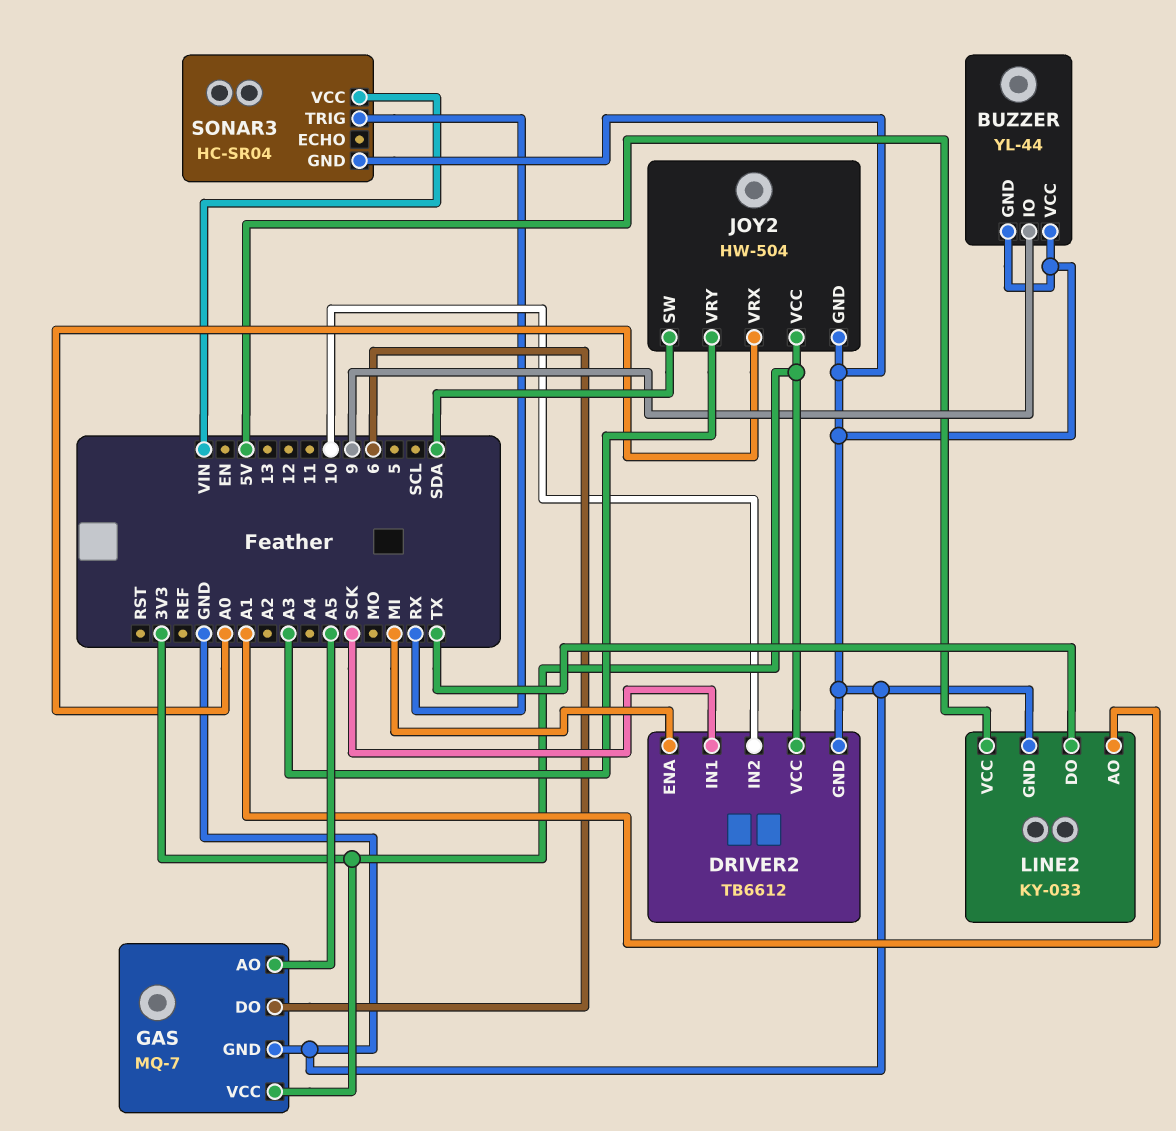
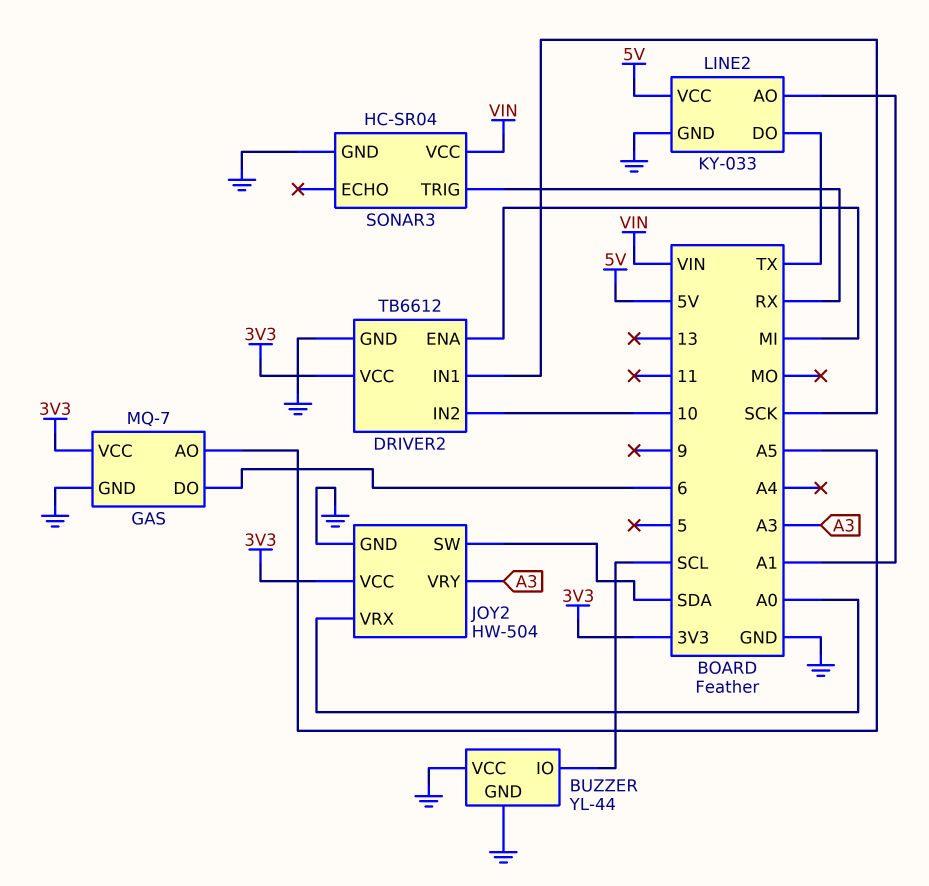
BUZZER pin IO: 9 -> SCL

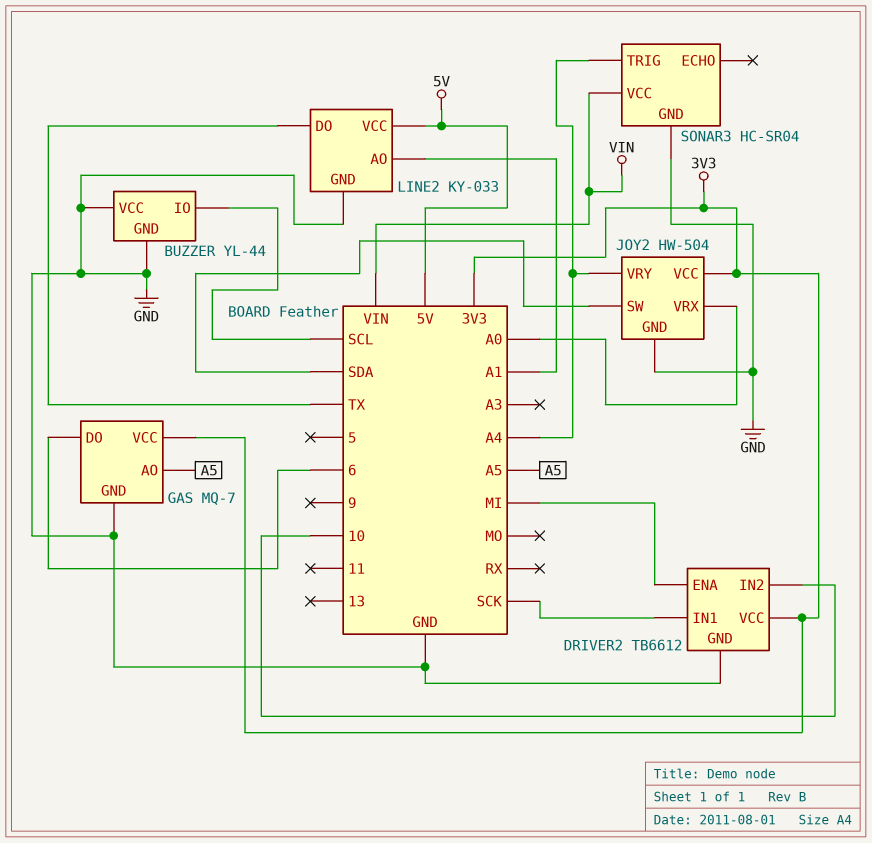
JOY2 pin VRY: A3 -> A4
SONAR3 pin TRIG: RX -> A4

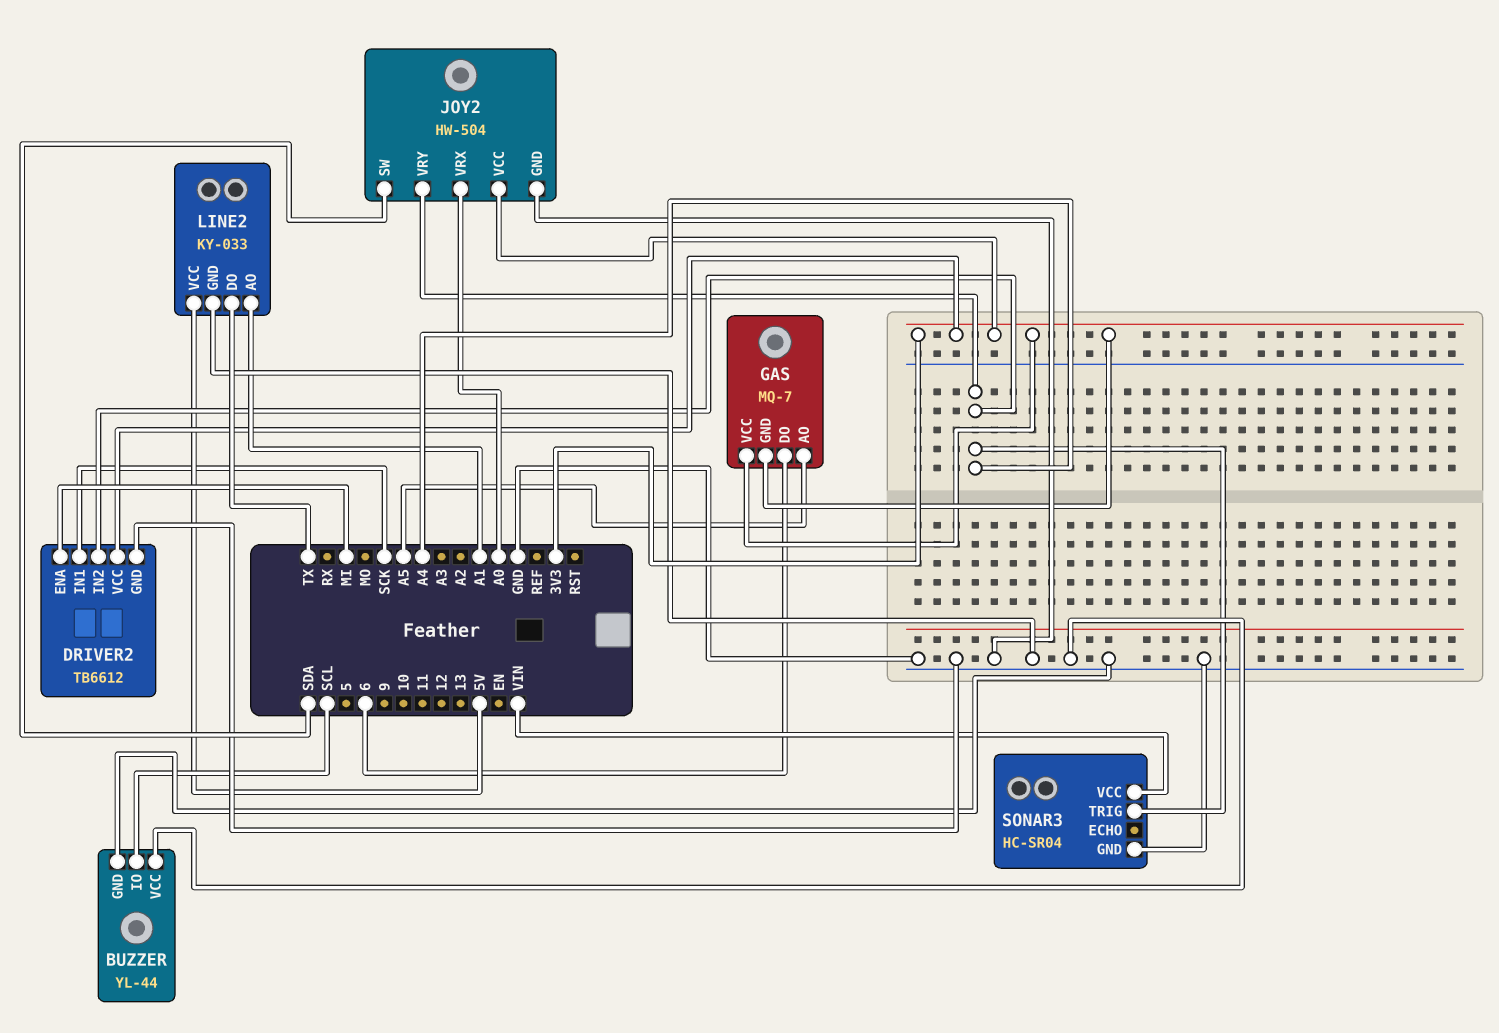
DRIVER2 pin IN2: 10 -> A4
GAS pin GND: GND -> 3V3

